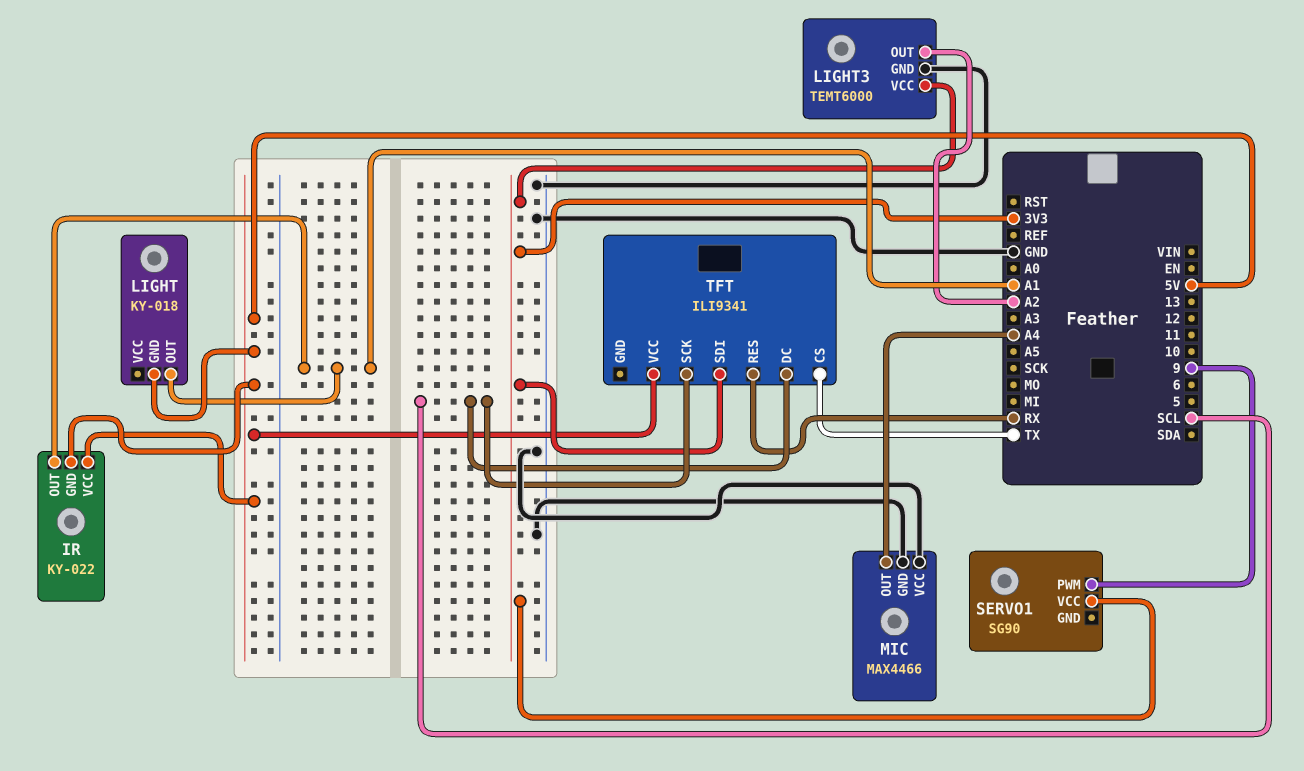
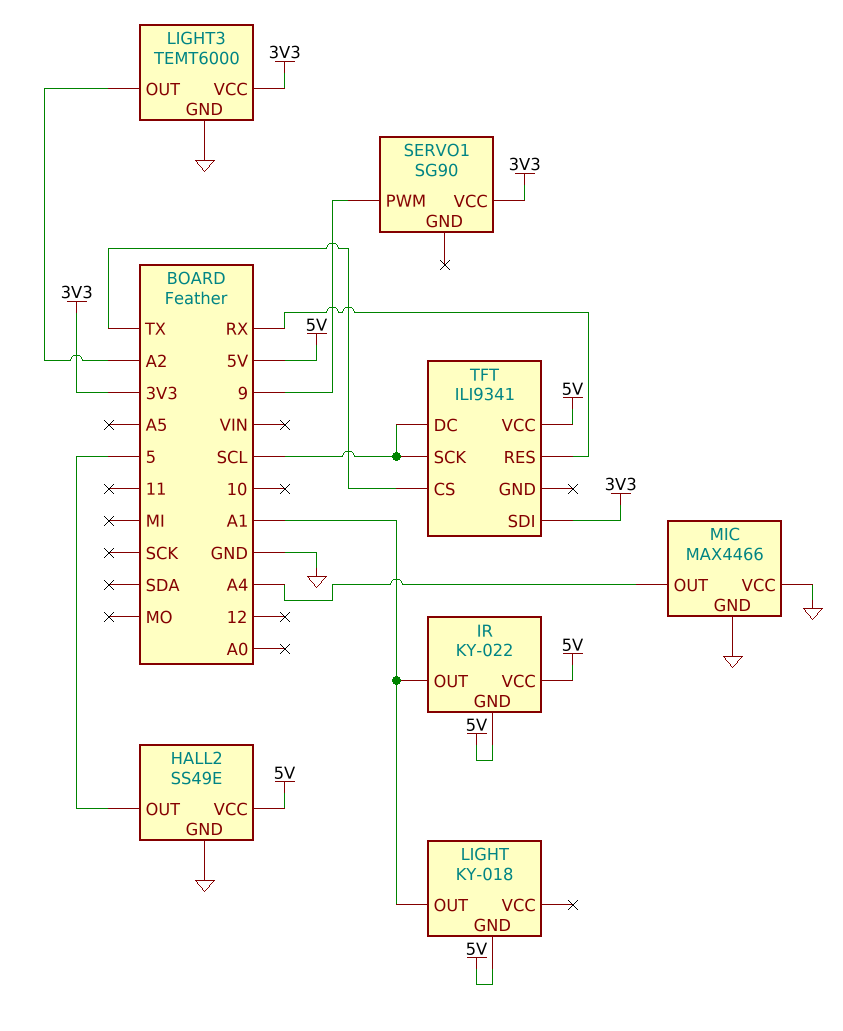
HALL2: none -> SS49E
HALL2 pin GND: none -> GND
HALL2 pin OUT: none -> 5
HALL2 pin VCC: none -> 5V

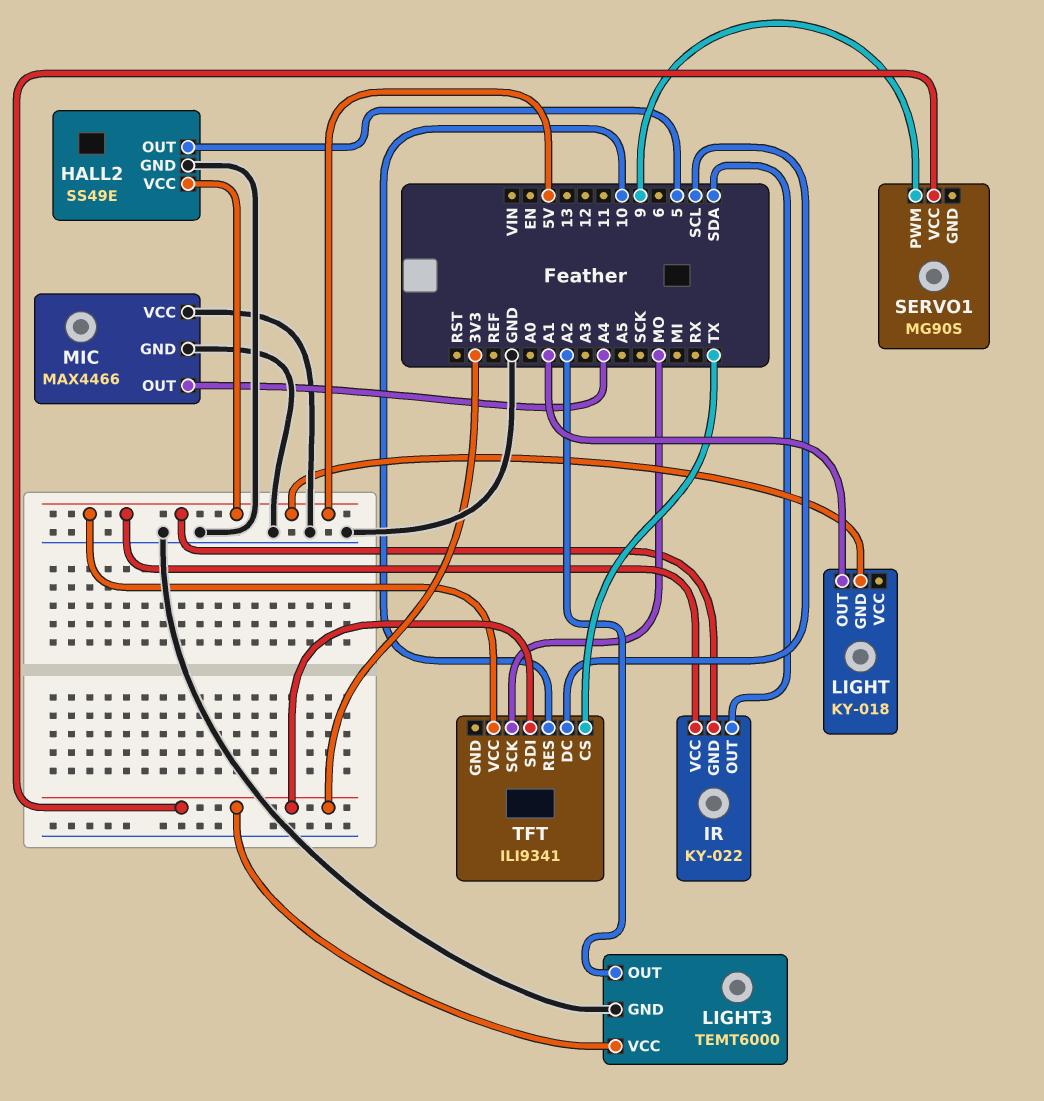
IR pin OUT: A1 -> SDA
SERVO1: SG90 -> MG90S
TFT pin RES: RX -> 10
TFT pin SCK: SCL -> MO

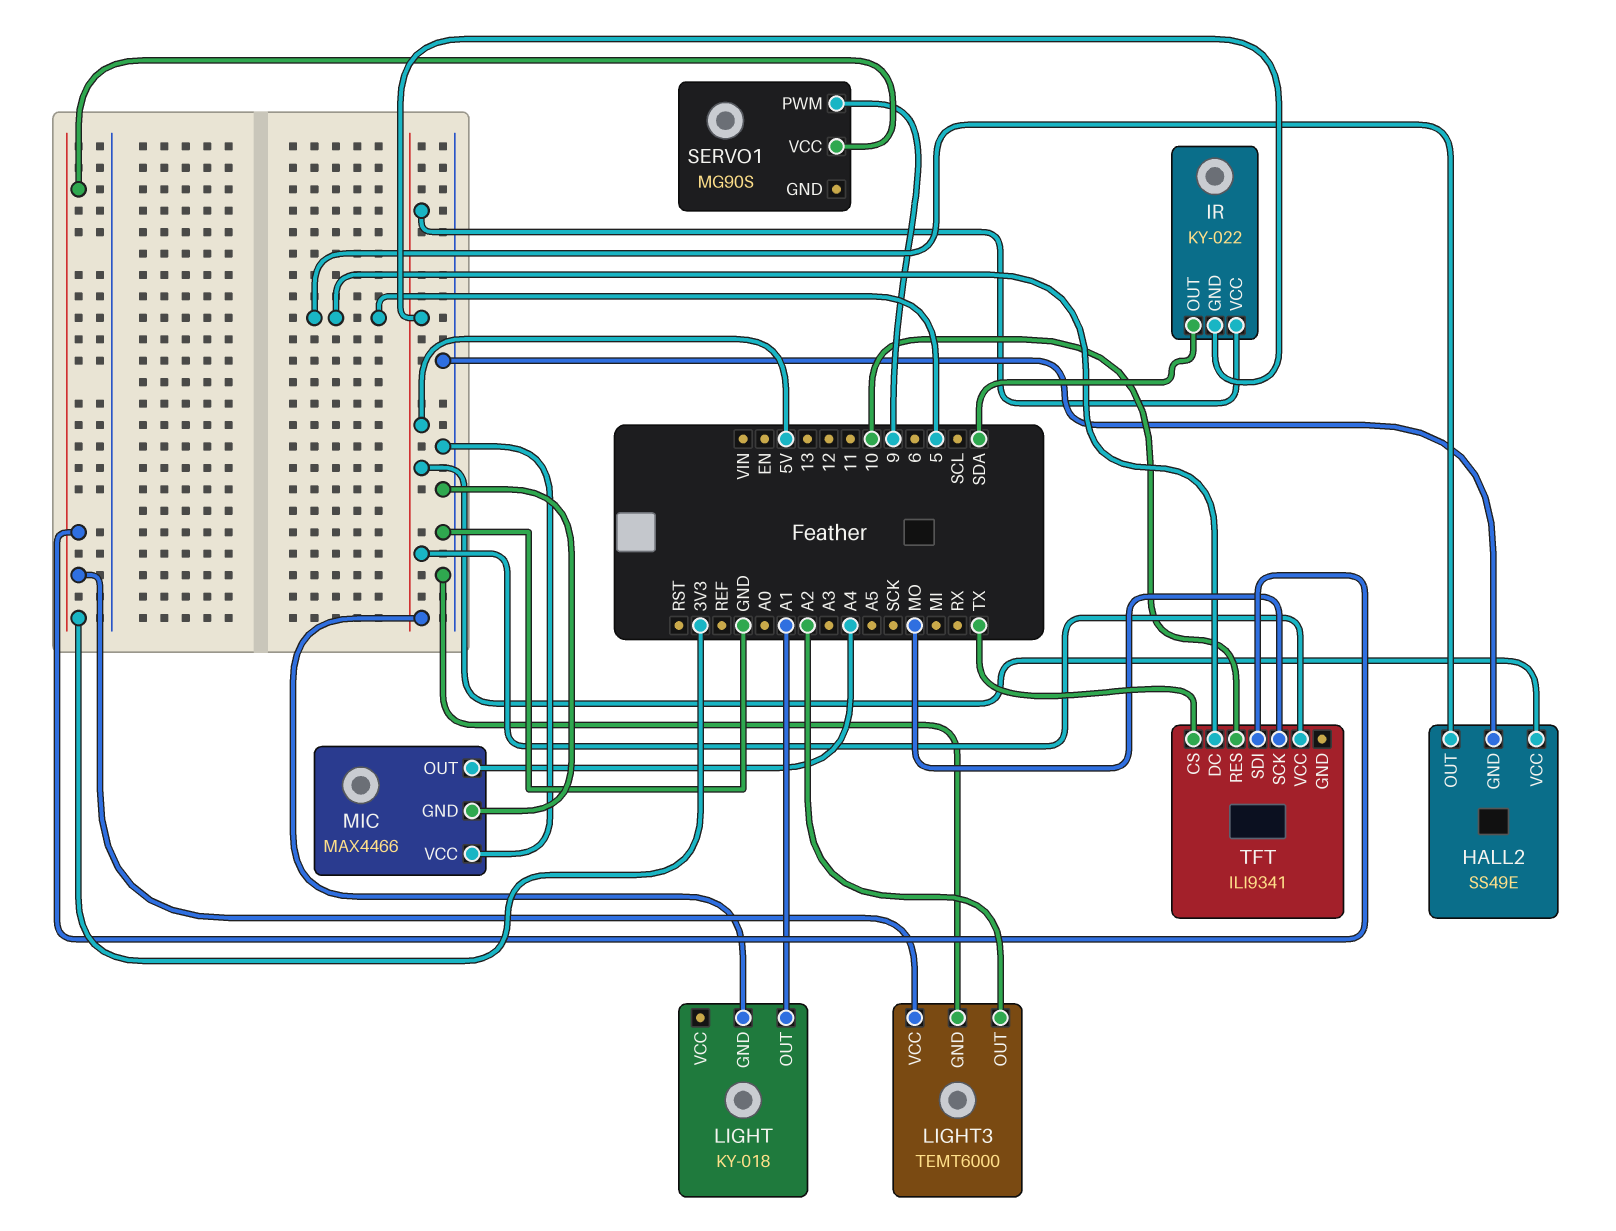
TFT pin DC: SCL -> 5

